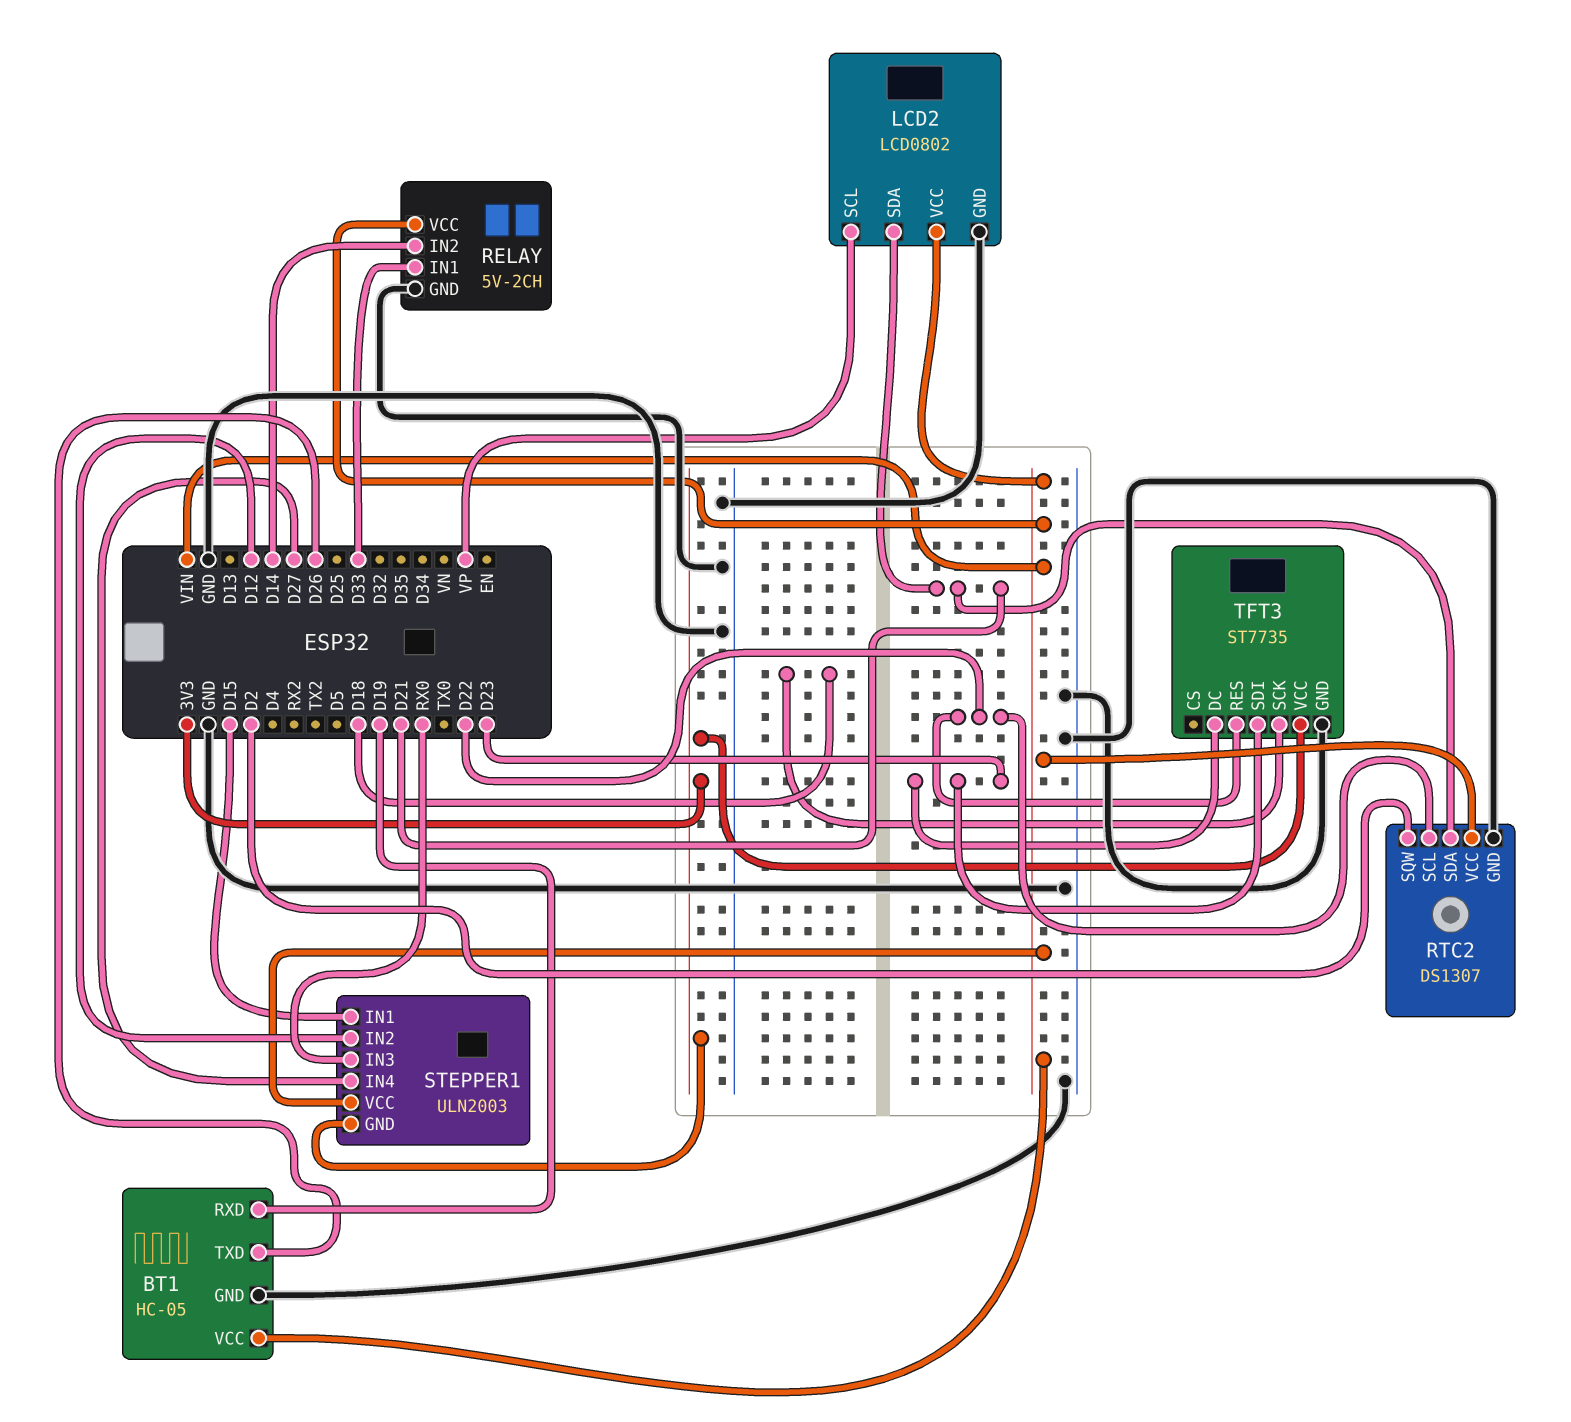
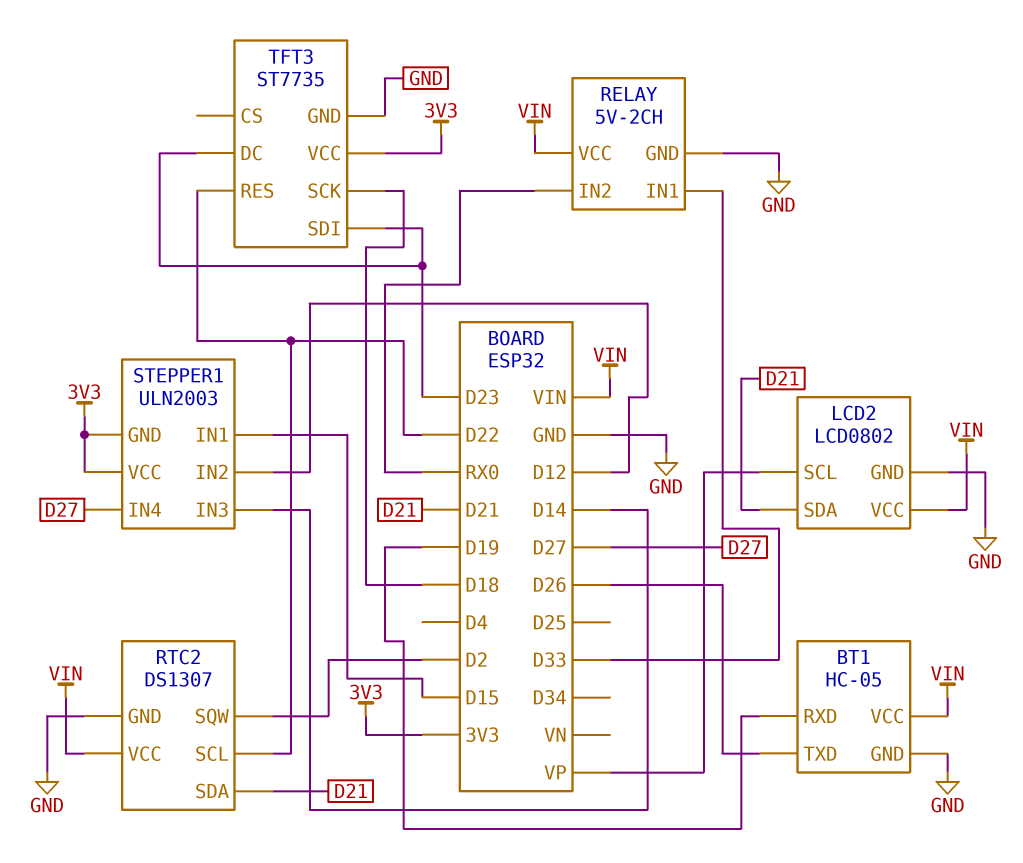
RELAY pin IN2: D14 -> RX0
STEPPER1 pin IN3: RX0 -> D14
STEPPER1 pin VCC: VIN -> 3V3

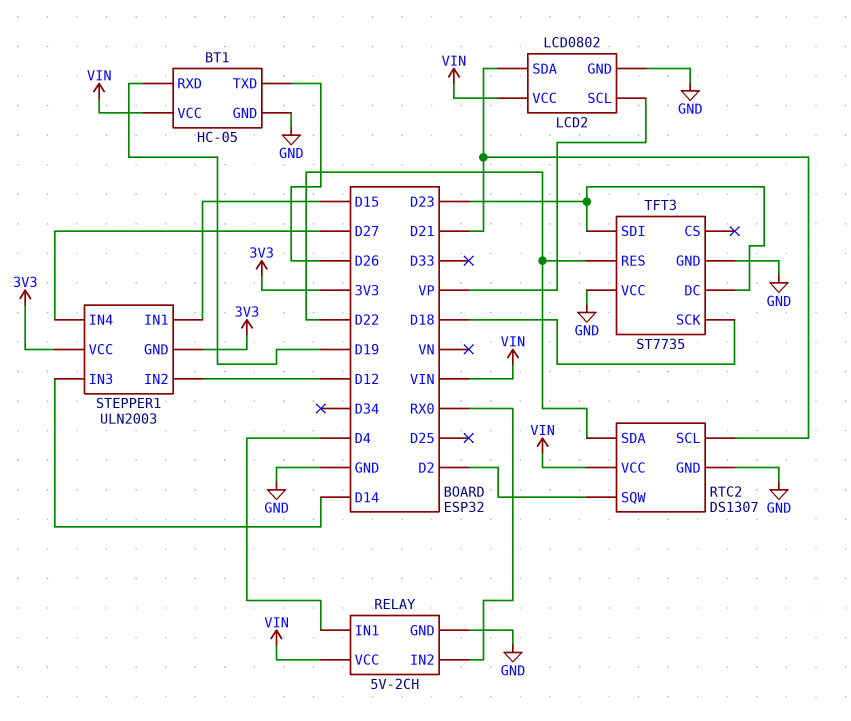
RELAY pin IN1: D33 -> D4
RTC2 pin SCL: D22 -> D21
RTC2 pin SDA: D21 -> D22
TFT3 pin VCC: 3V3 -> GND

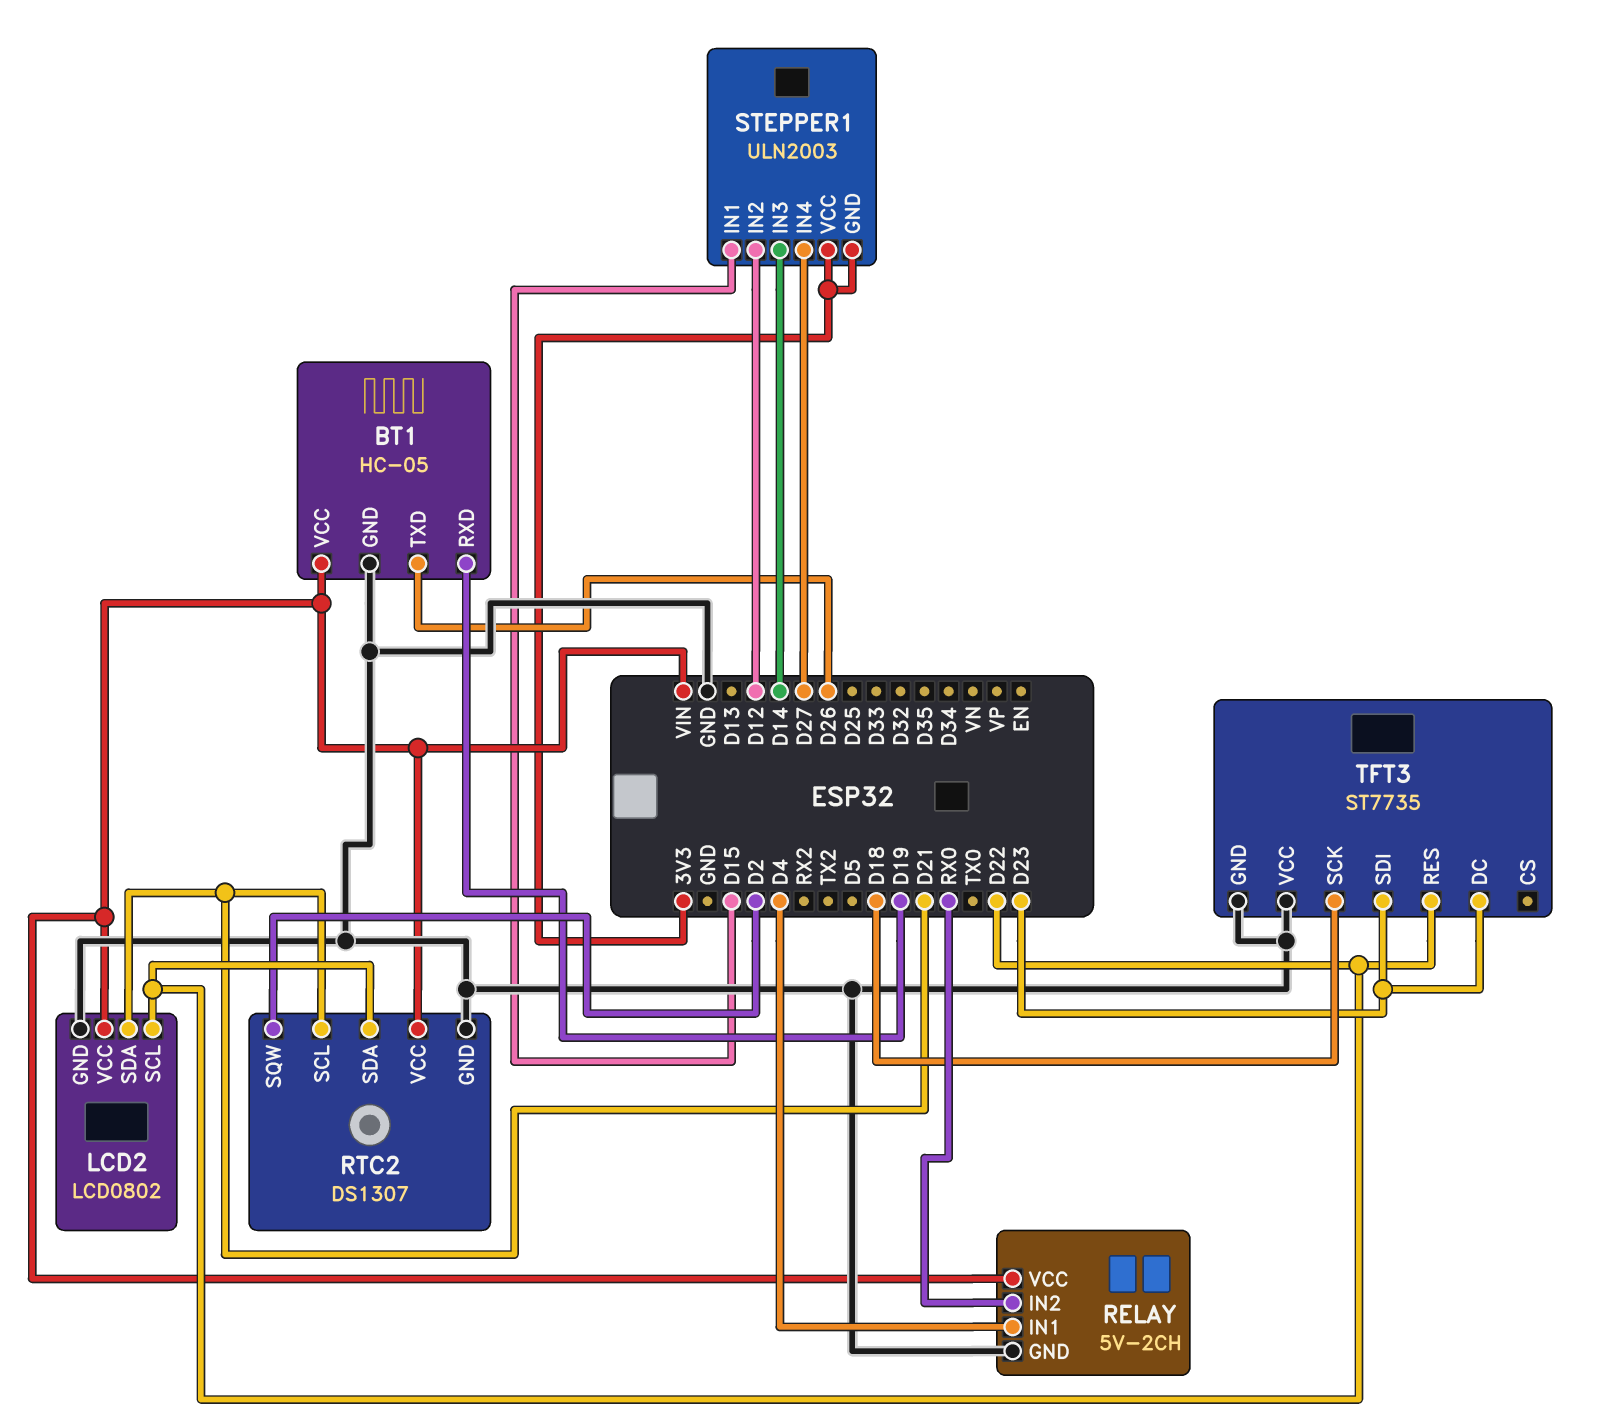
LCD2 pin SCL: VP -> D22

